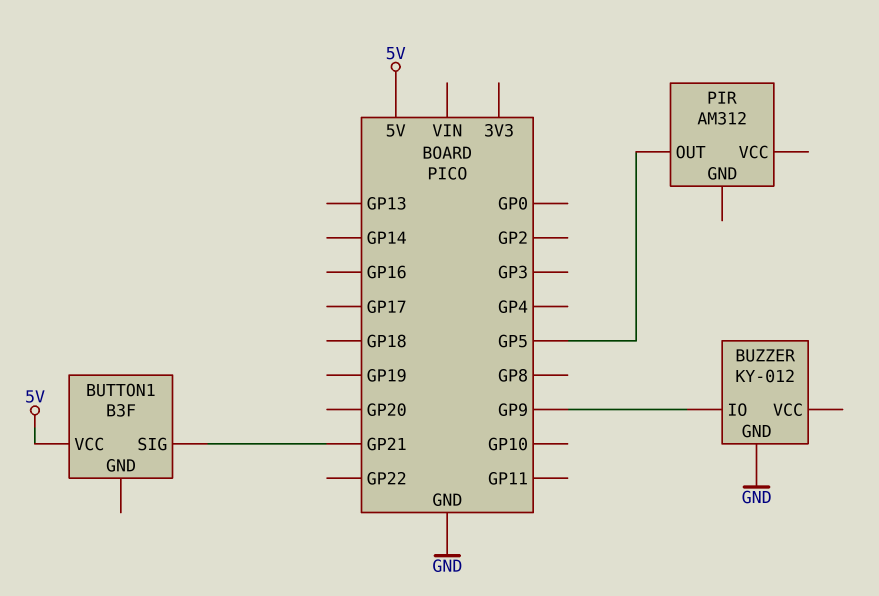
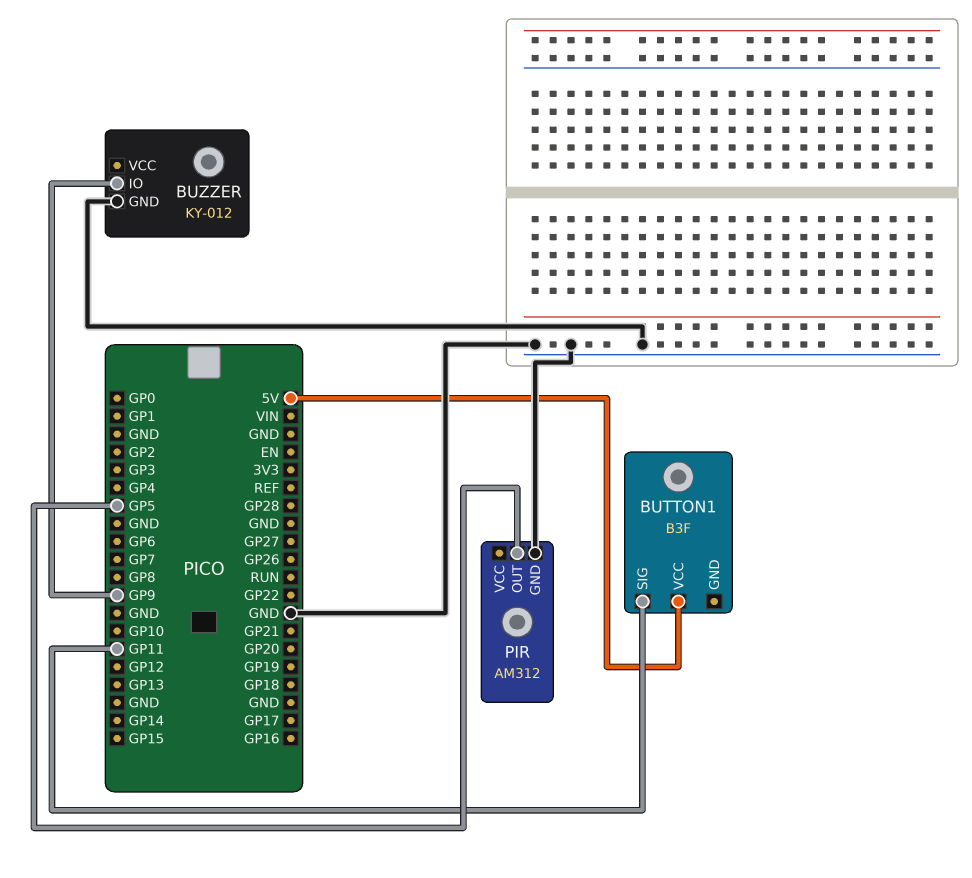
BUTTON1 pin SIG: GP21 -> GP11
PIR pin GND: none -> GND

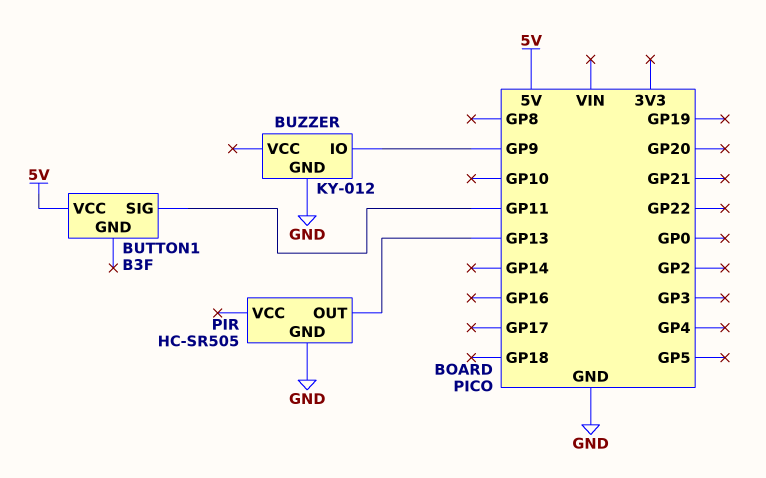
PIR: AM312 -> HC-SR505
PIR pin OUT: GP5 -> GP13

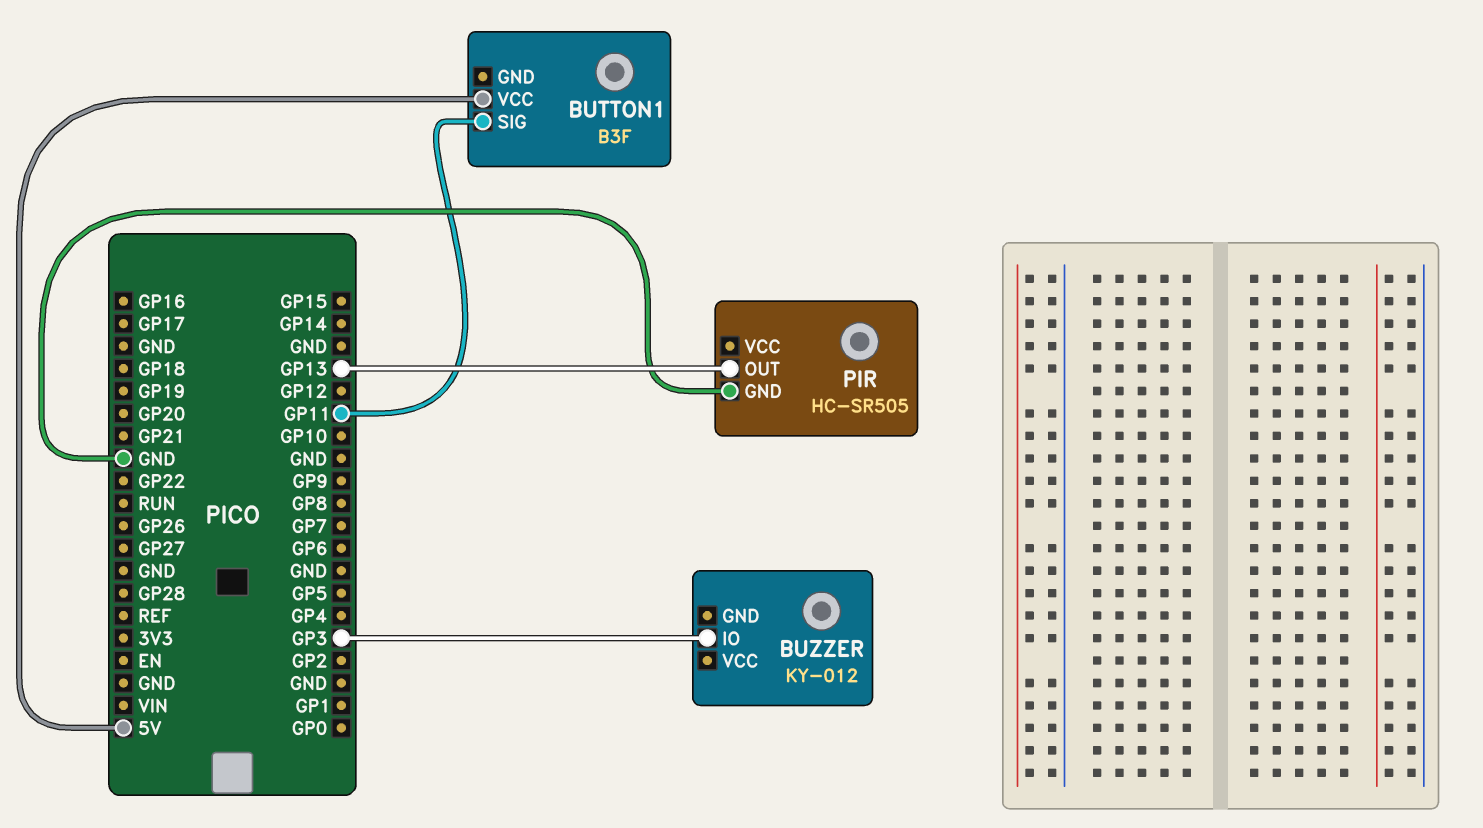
BUZZER pin GND: GND -> none
BUZZER pin IO: GP9 -> GP3

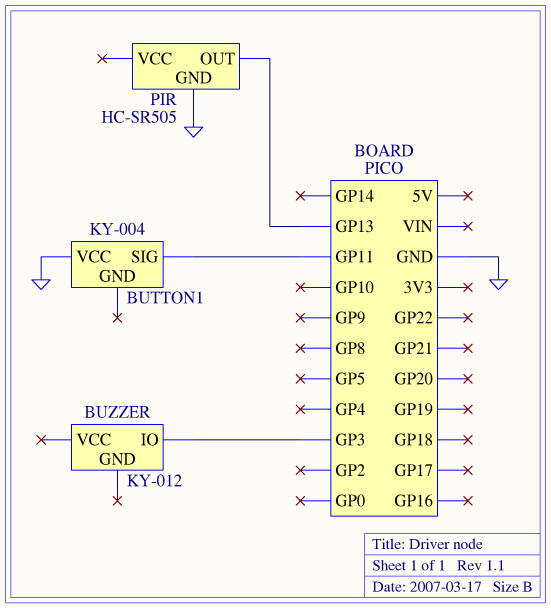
BUTTON1: B3F -> KY-004
BUTTON1 pin VCC: 5V -> GND

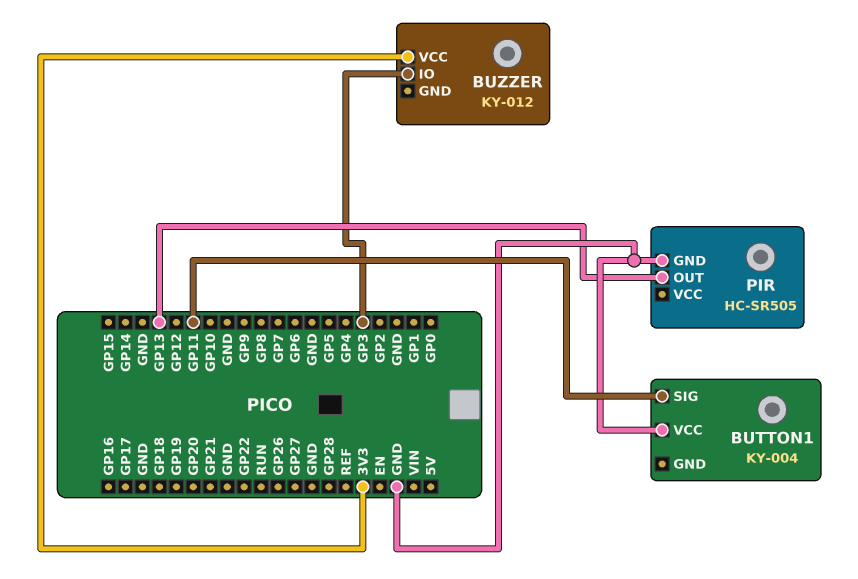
BUZZER pin VCC: none -> 3V3

